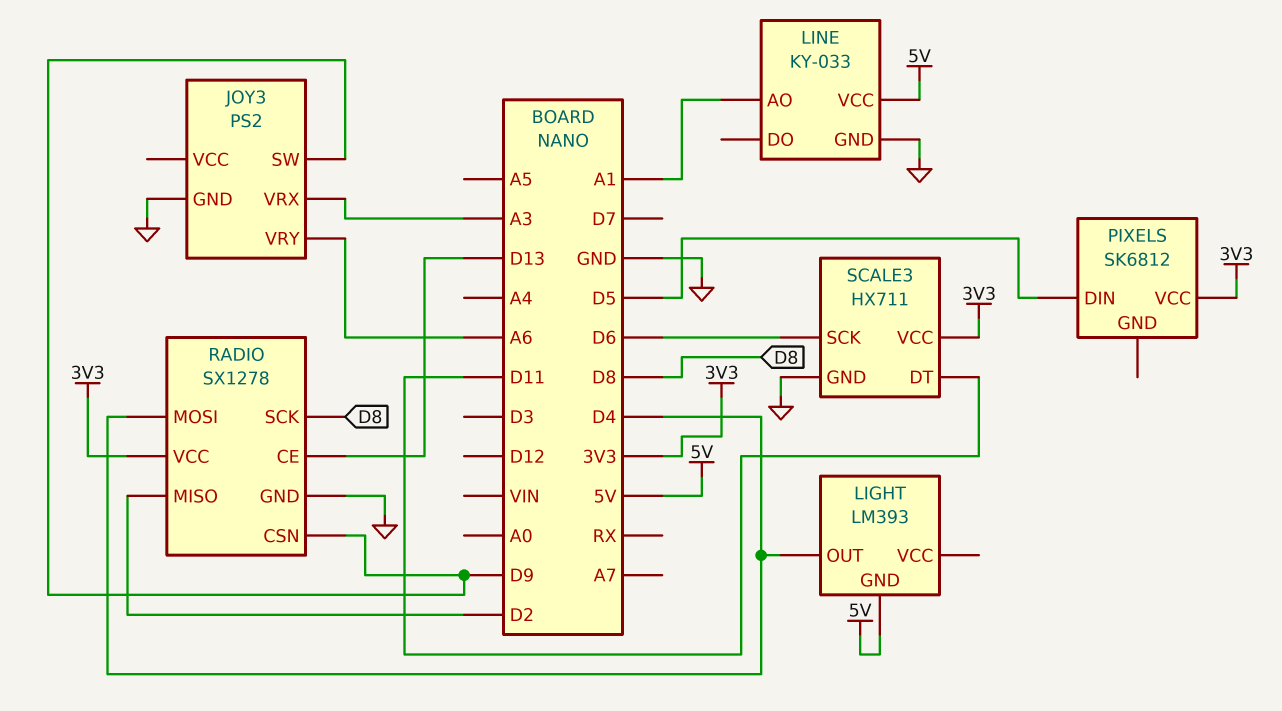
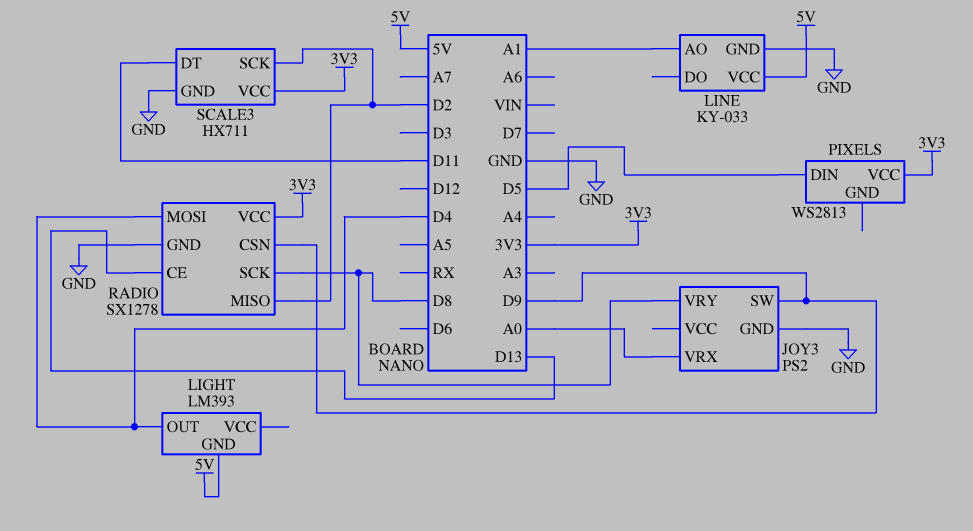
JOY3 pin VRX: A3 -> A0
JOY3 pin VRY: A6 -> D8
PIXELS: SK6812 -> WS2813
SCALE3 pin SCK: D6 -> D2

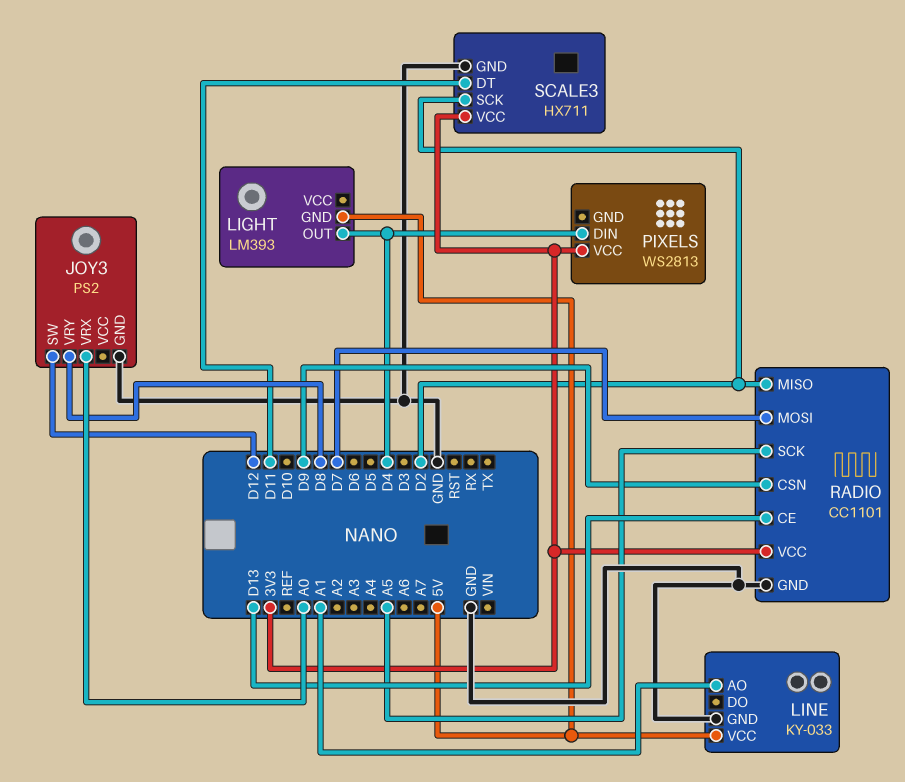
JOY3 pin SW: D9 -> D12
PIXELS pin DIN: D5 -> D4
RADIO: SX1278 -> CC1101
RADIO pin MOSI: D4 -> D7
RADIO pin SCK: D8 -> A5

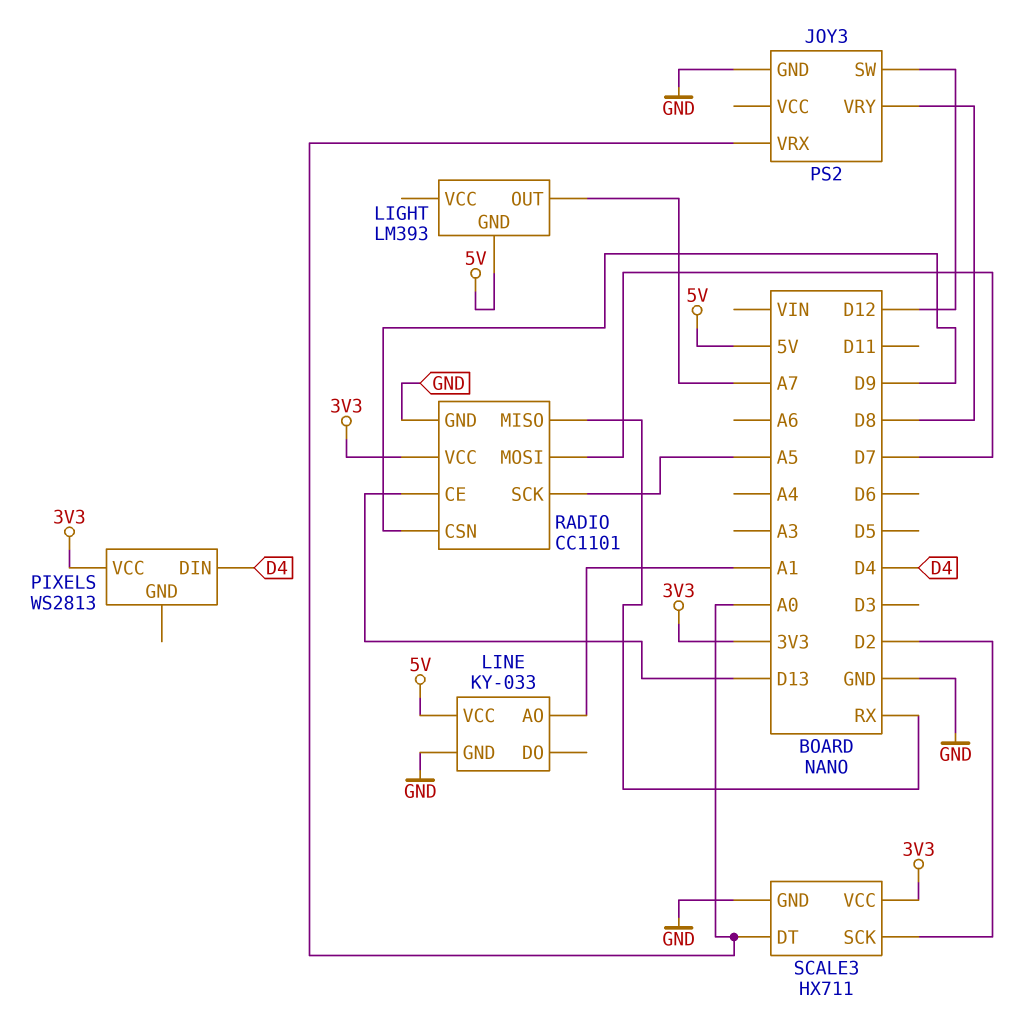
LIGHT pin OUT: D4 -> A7
RADIO pin MISO: D2 -> RX
SCALE3 pin DT: D11 -> A0

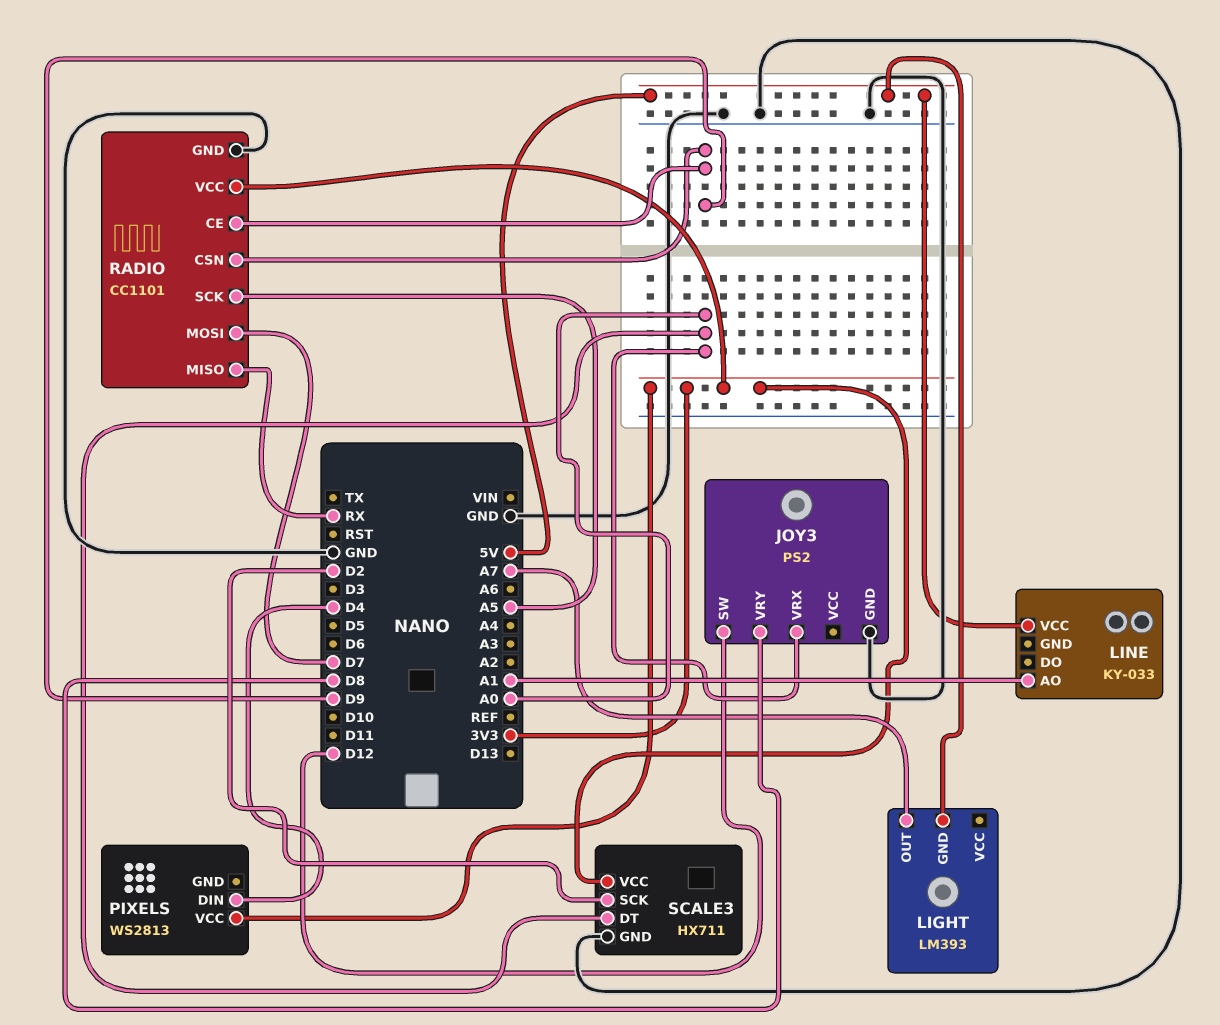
LINE pin GND: GND -> none
RADIO pin CE: D13 -> D9

